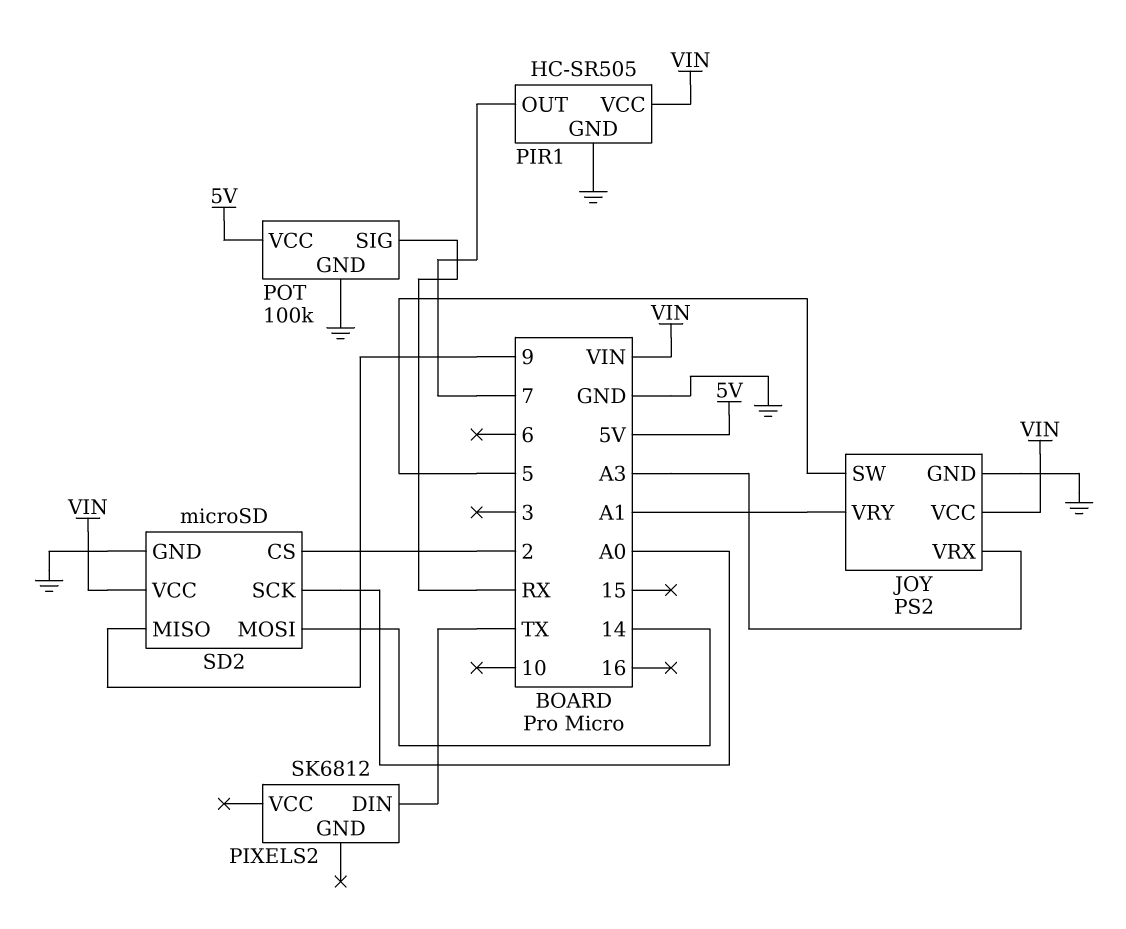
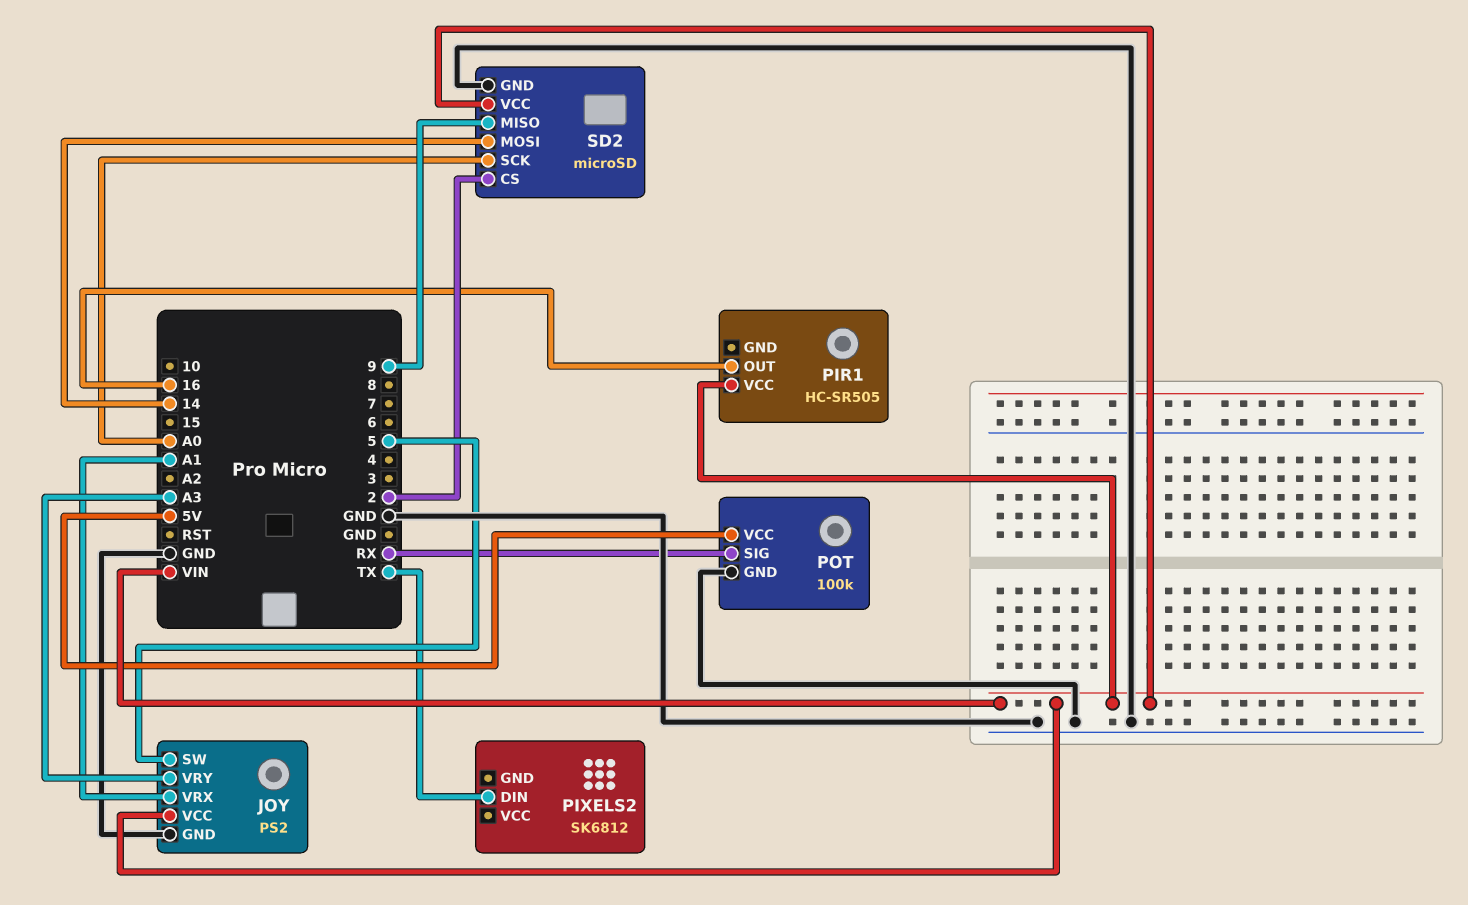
JOY pin VRX: A3 -> A1
JOY pin VRY: A1 -> A3
PIR1 pin GND: GND -> none
PIR1 pin OUT: 7 -> 16

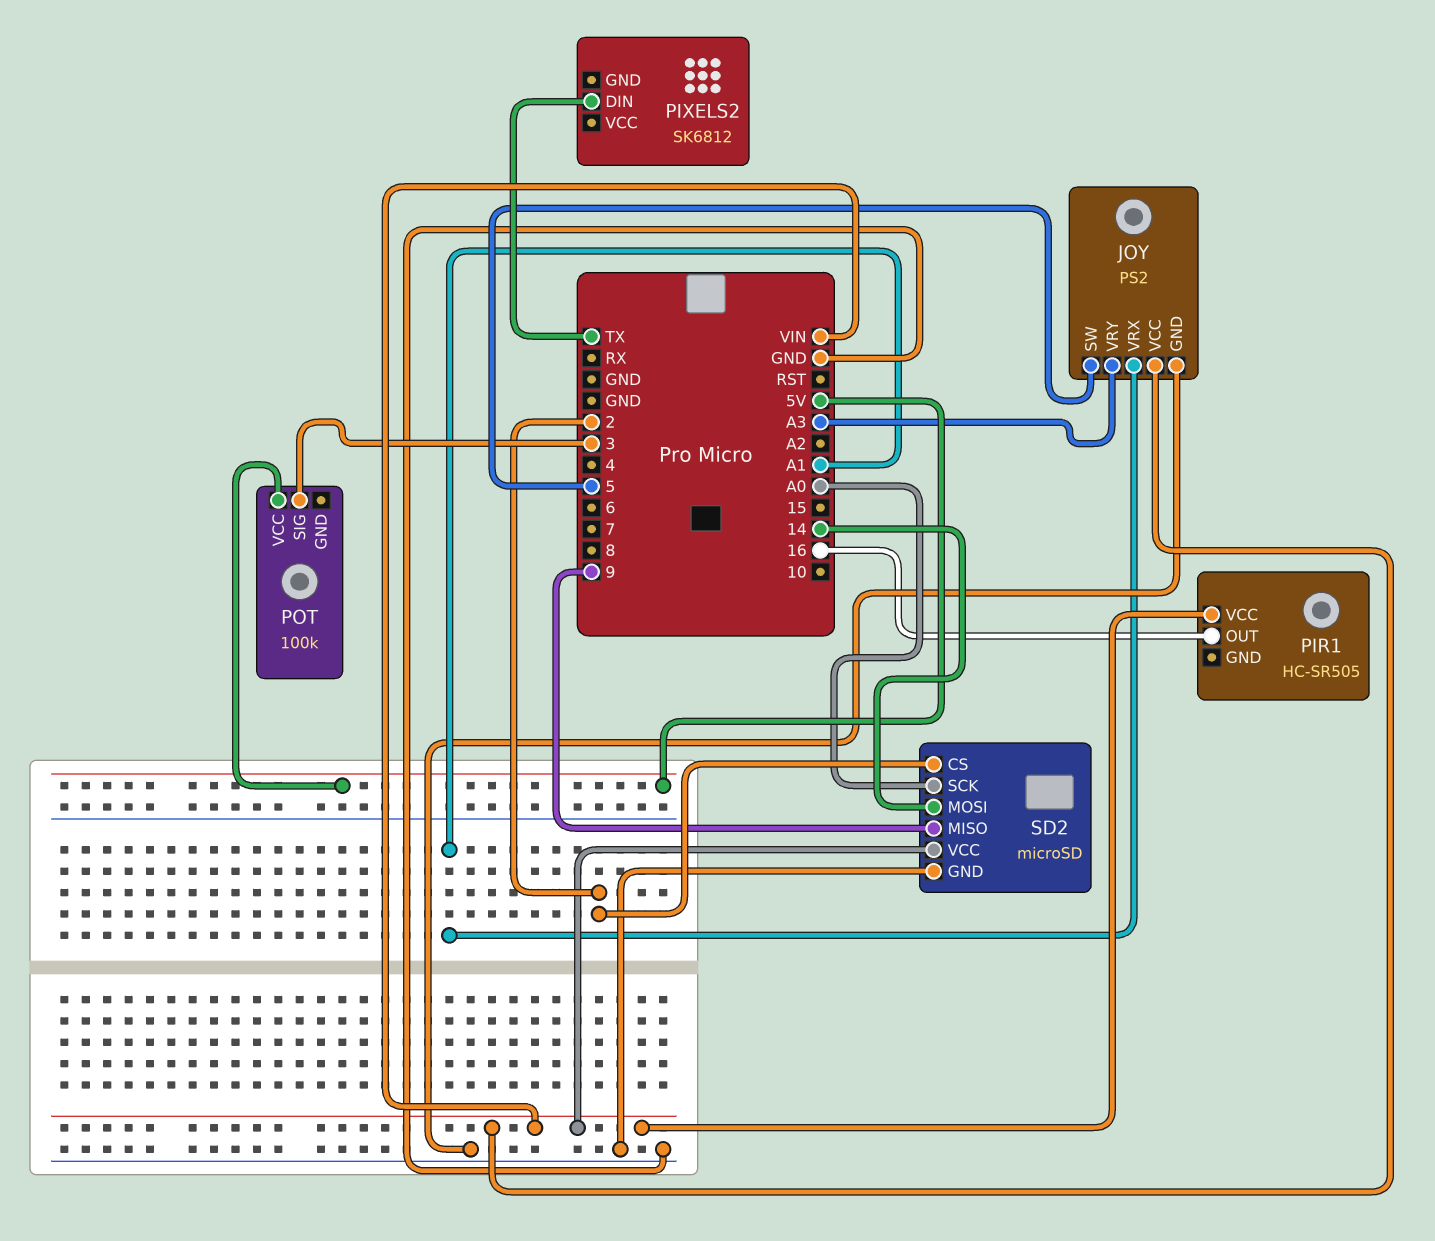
POT pin GND: GND -> none
POT pin SIG: RX -> 3

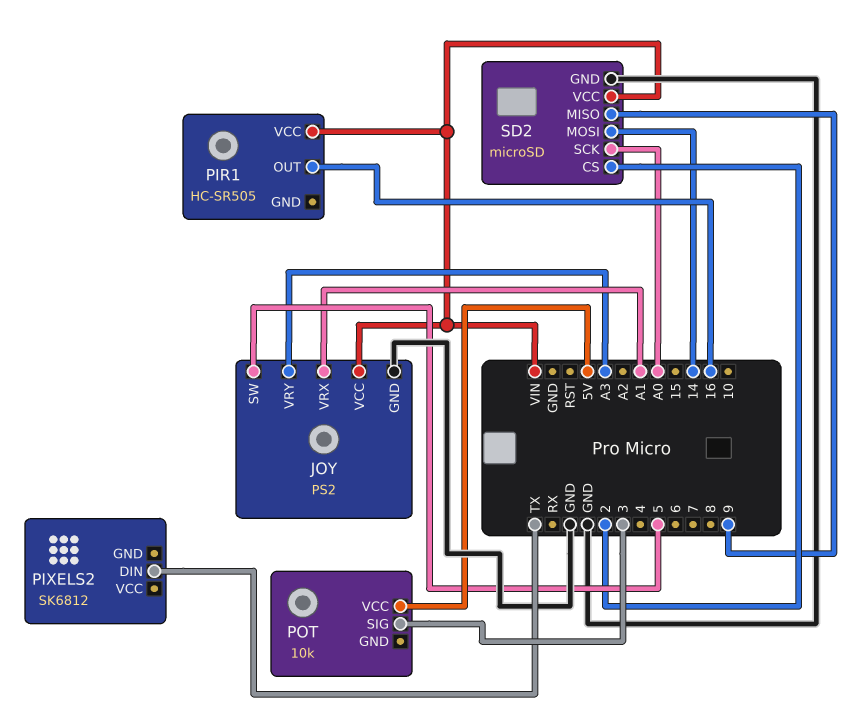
POT: 100k -> 10k

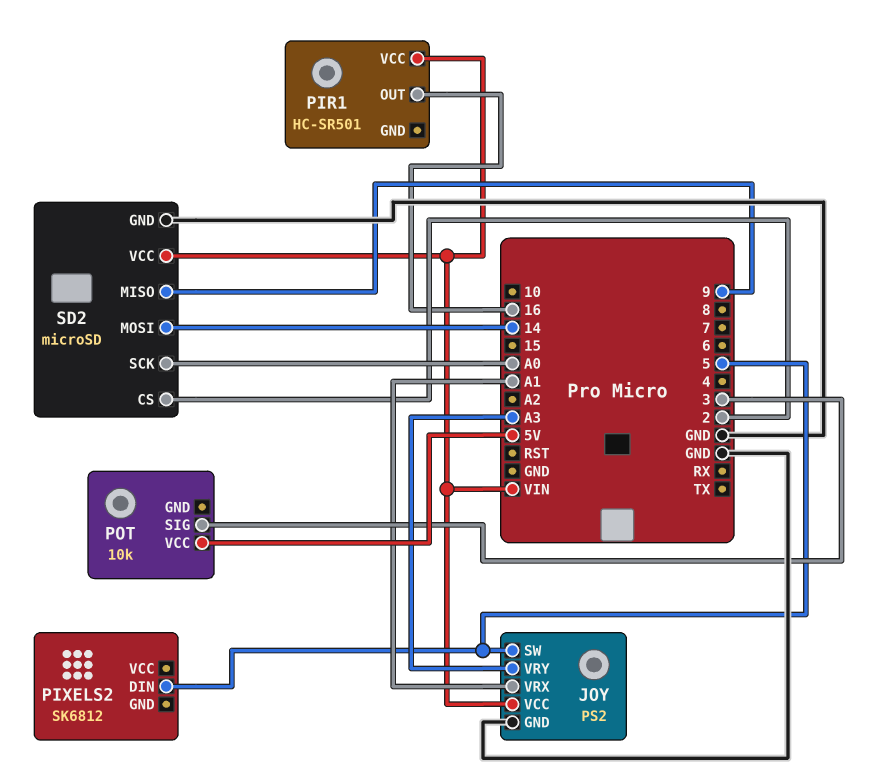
PIR1: HC-SR505 -> HC-SR501
PIXELS2 pin DIN: TX -> 5

